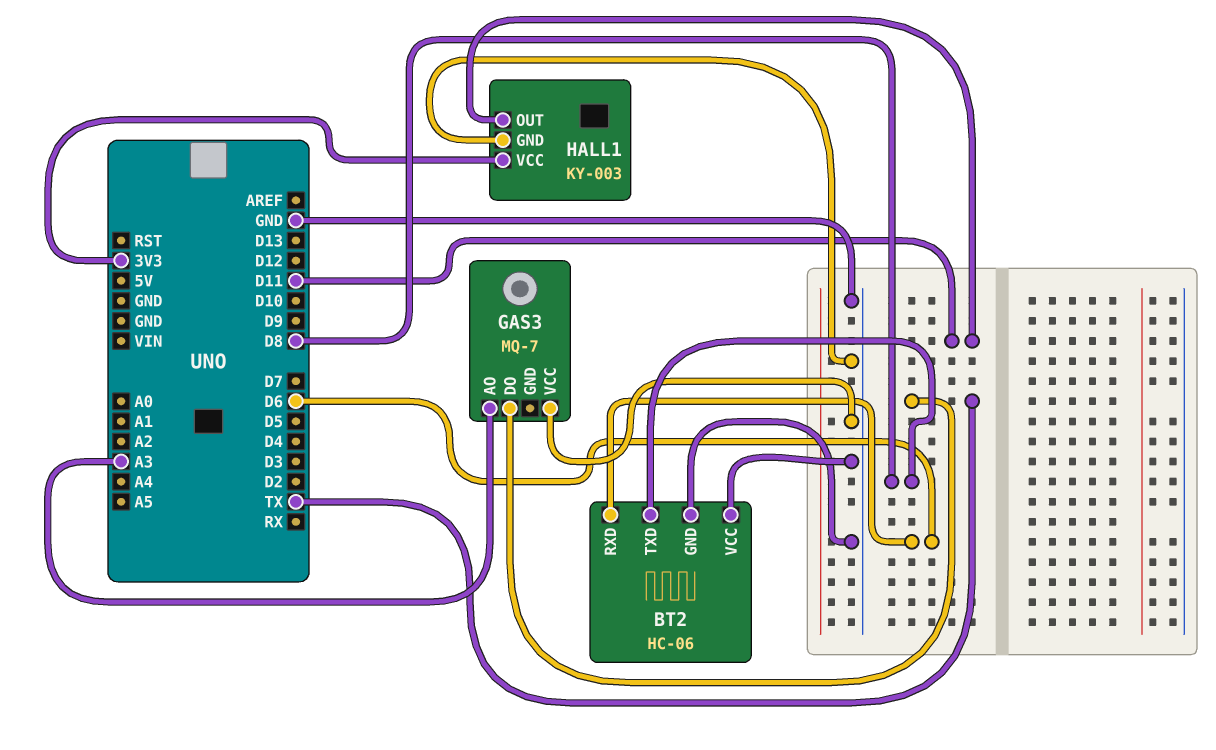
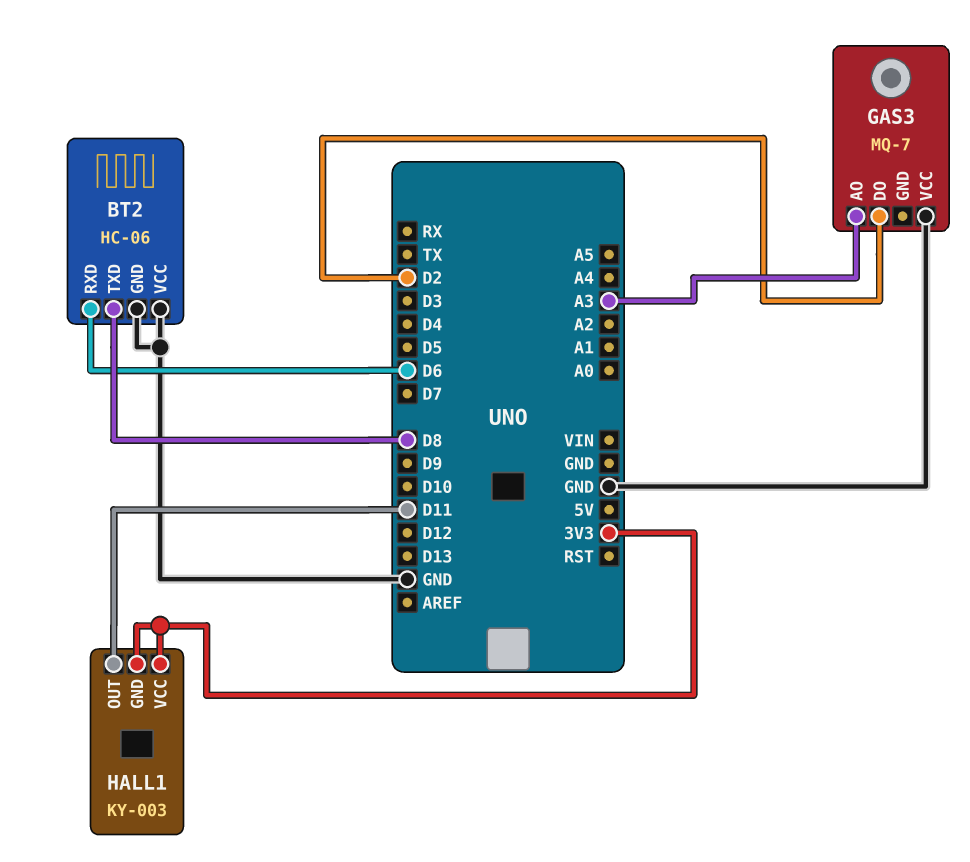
GAS3 pin DO: TX -> D2
HALL1 pin GND: GND -> 3V3

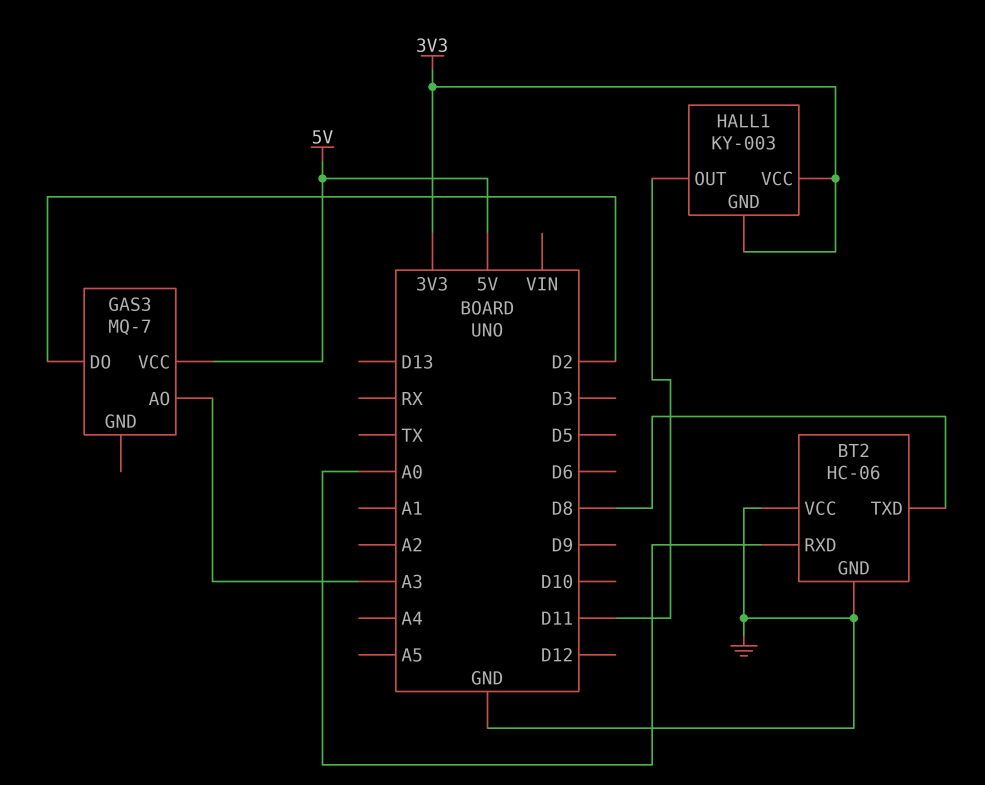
BT2 pin RXD: D6 -> A0
GAS3 pin VCC: GND -> 5V

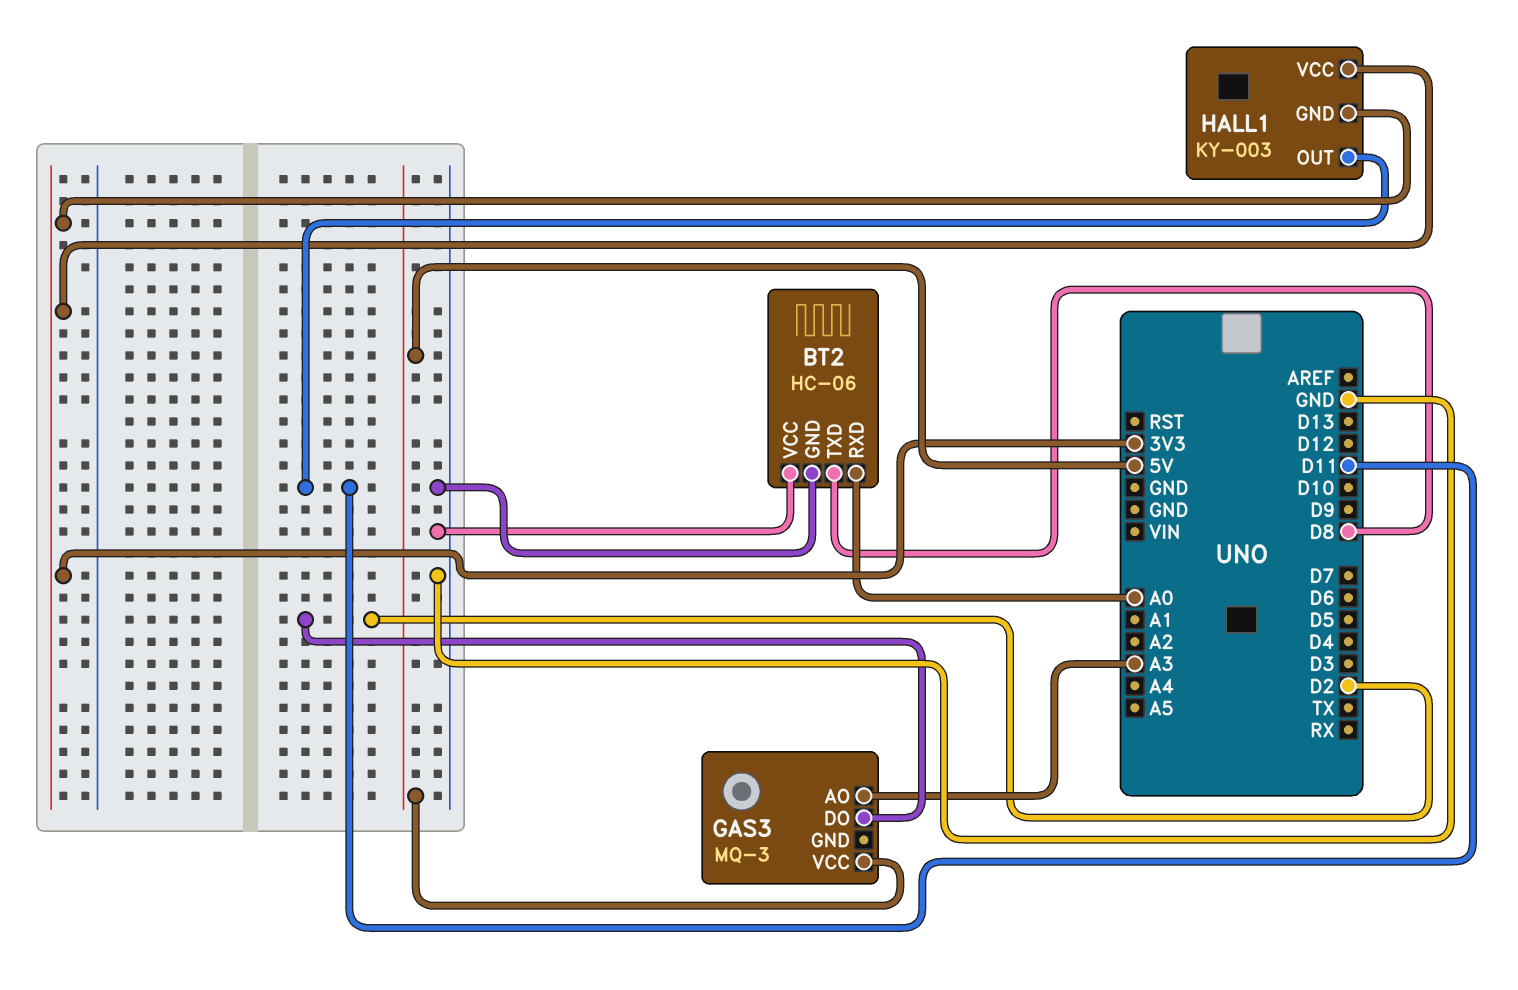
GAS3: MQ-7 -> MQ-3

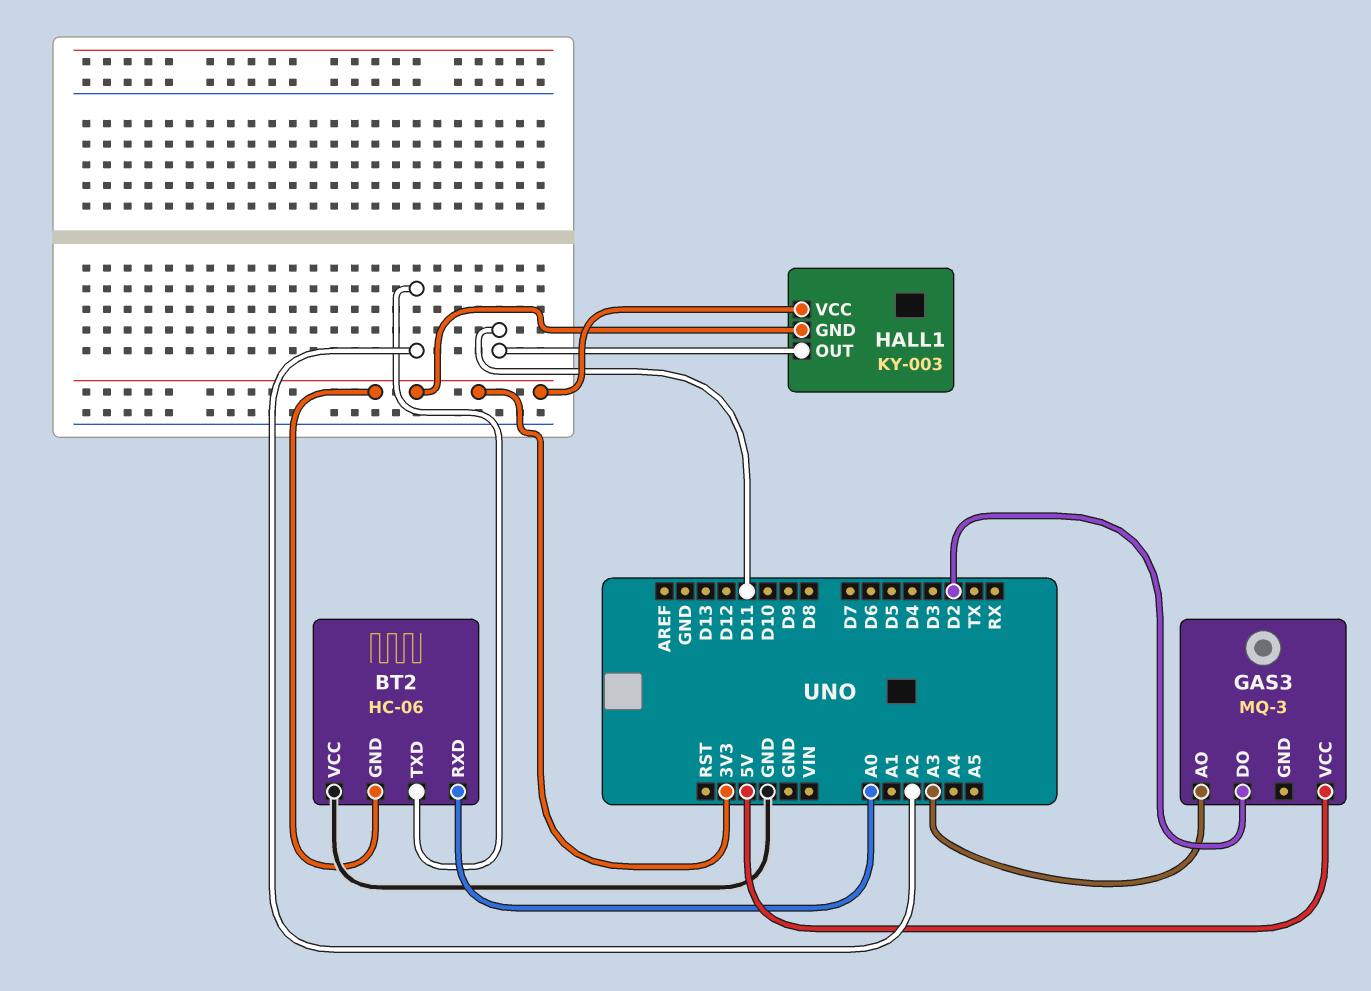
BT2 pin GND: GND -> 3V3
BT2 pin TXD: D8 -> A2

